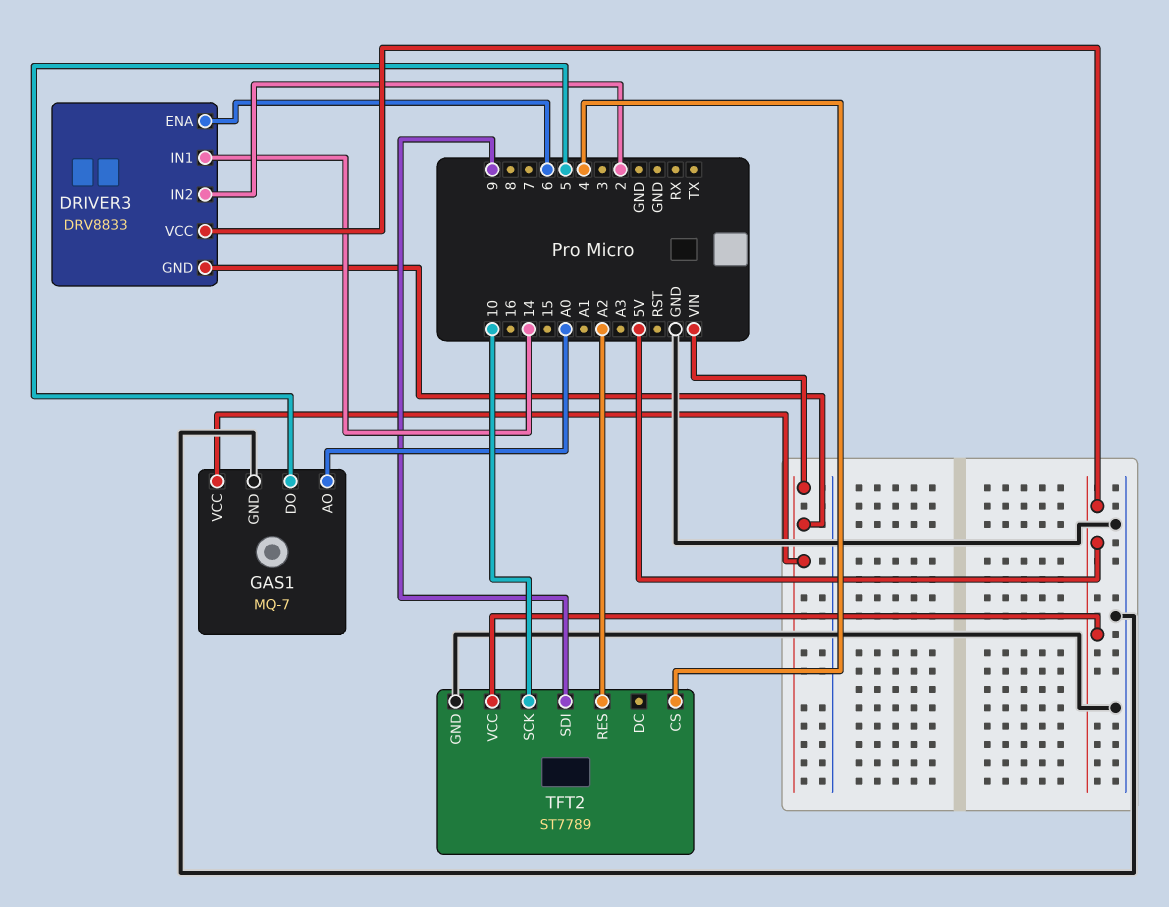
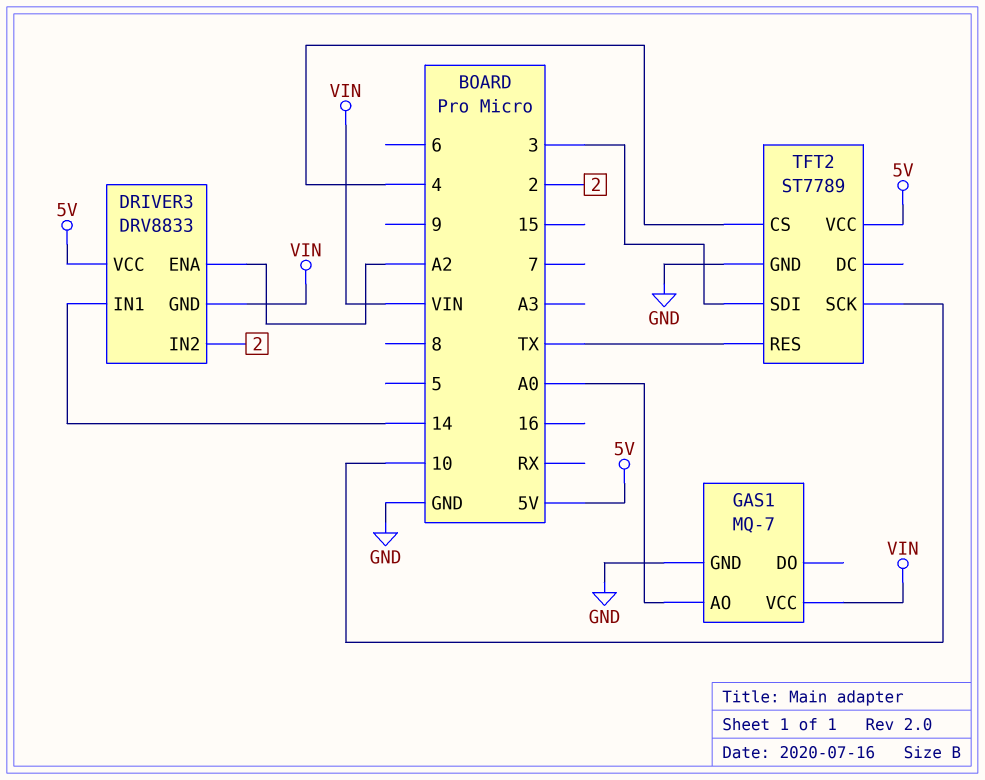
DRIVER3 pin ENA: 6 -> A2
GAS1 pin DO: 5 -> none
TFT2 pin RES: A2 -> TX
TFT2 pin SDI: 9 -> 3

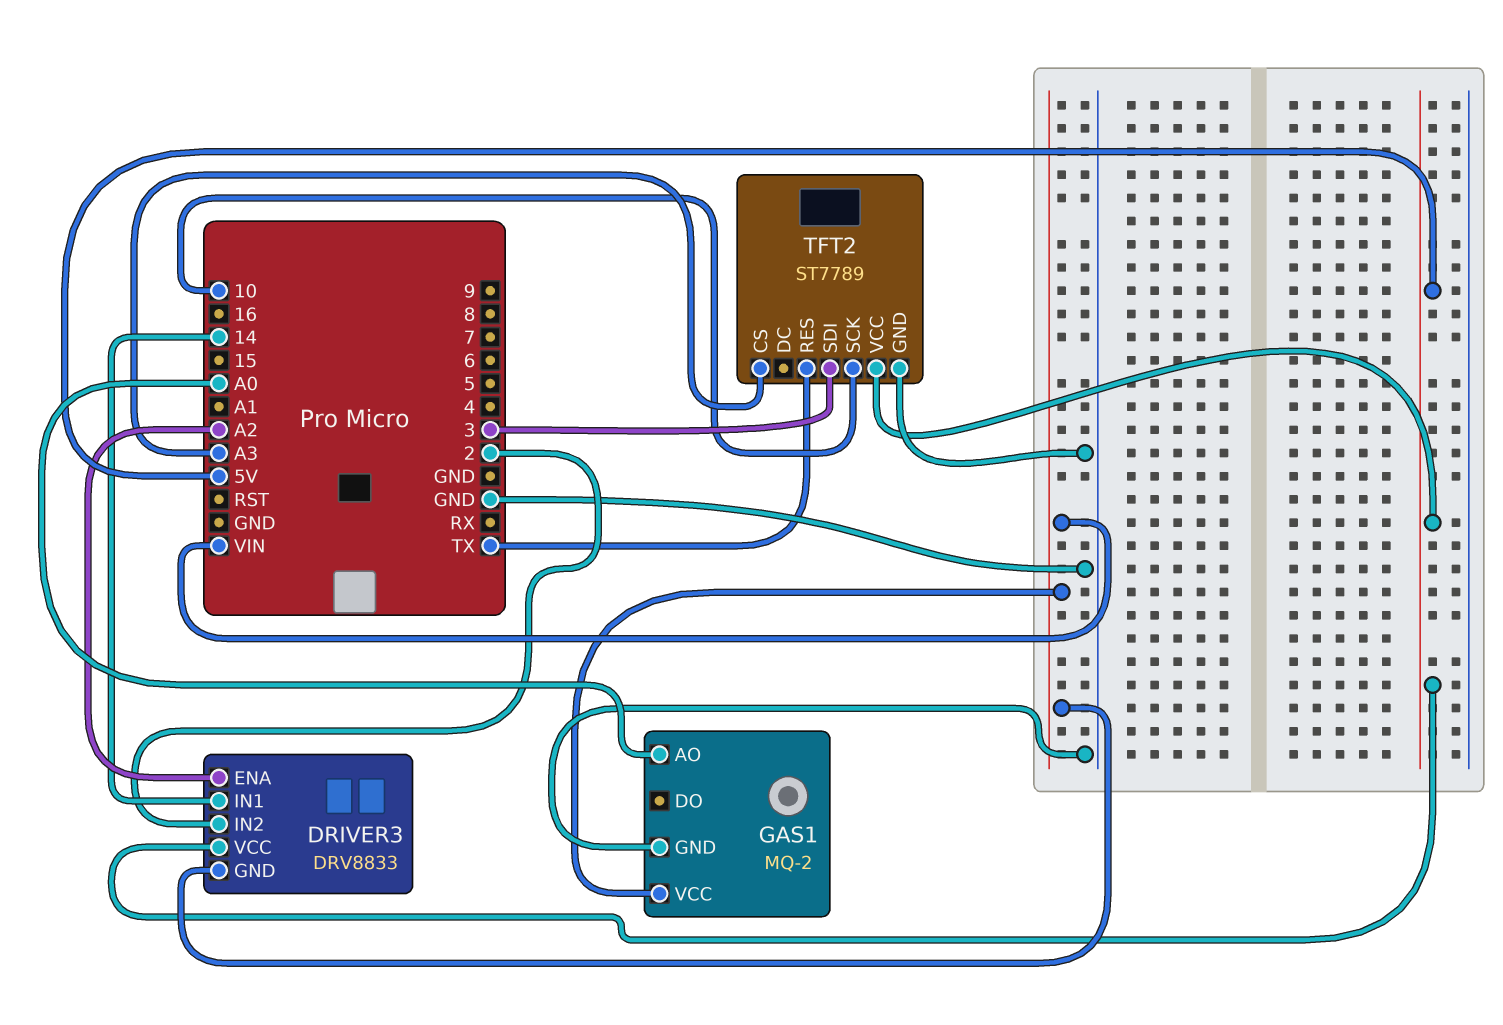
GAS1: MQ-7 -> MQ-2
TFT2 pin CS: 4 -> A3

